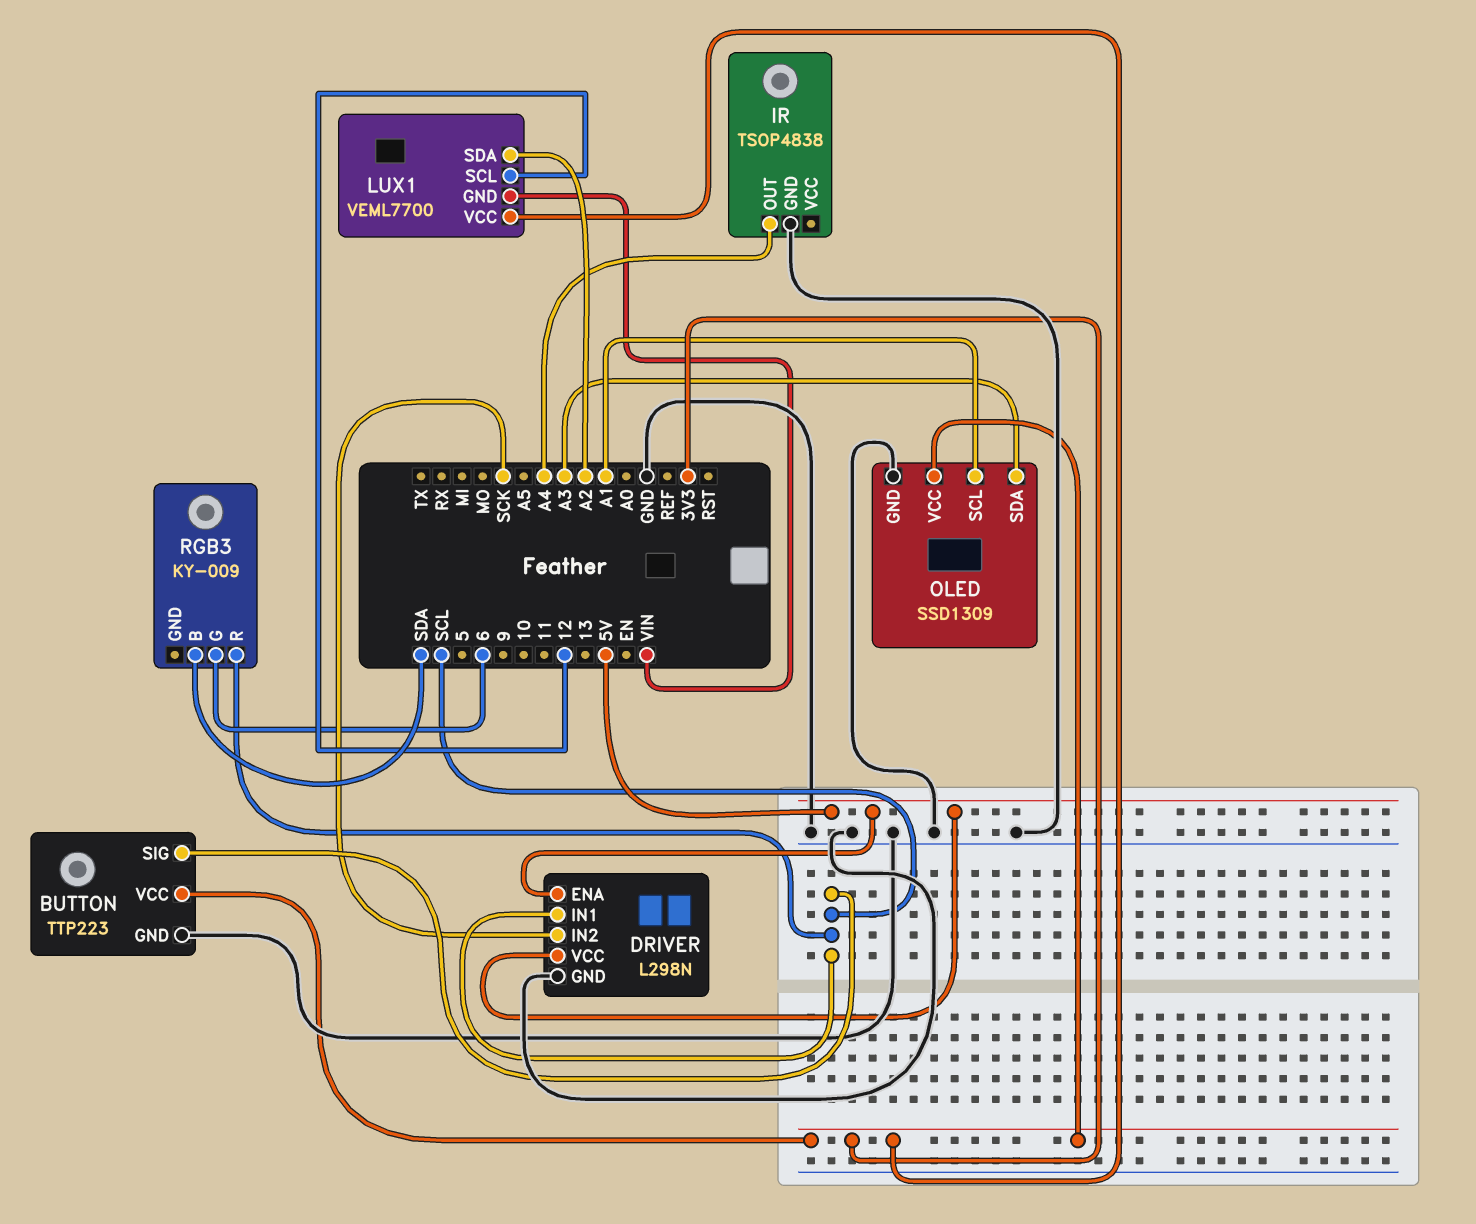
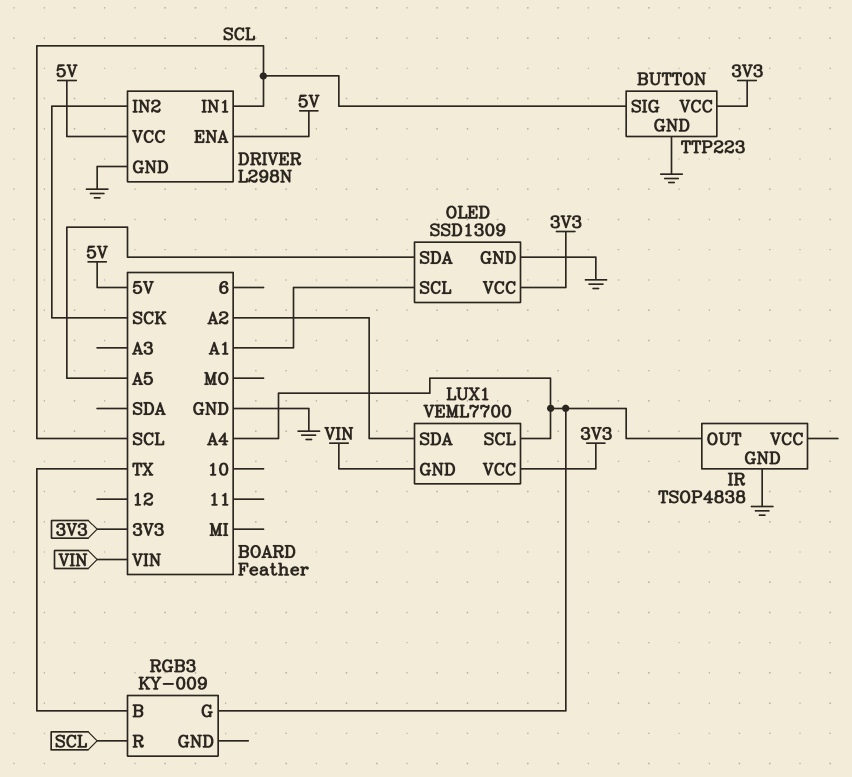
LUX1 pin SCL: 12 -> A4
OLED pin SDA: A3 -> A5
RGB3 pin B: SDA -> TX
RGB3 pin G: 6 -> A4

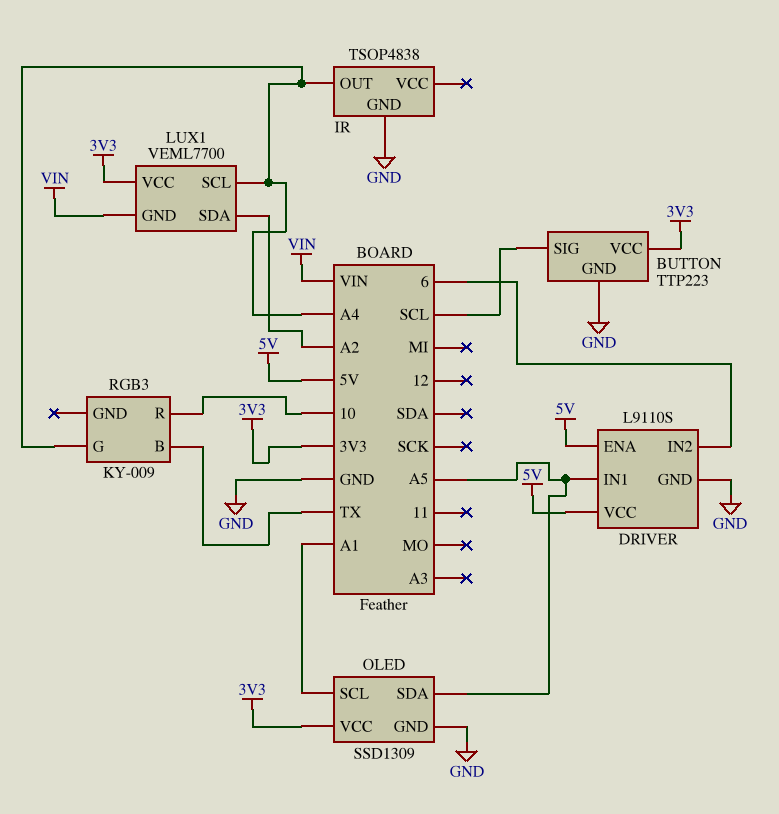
DRIVER: L298N -> L9110S
DRIVER pin IN1: SCL -> A5
DRIVER pin IN2: SCK -> 6
RGB3 pin R: SCL -> 10

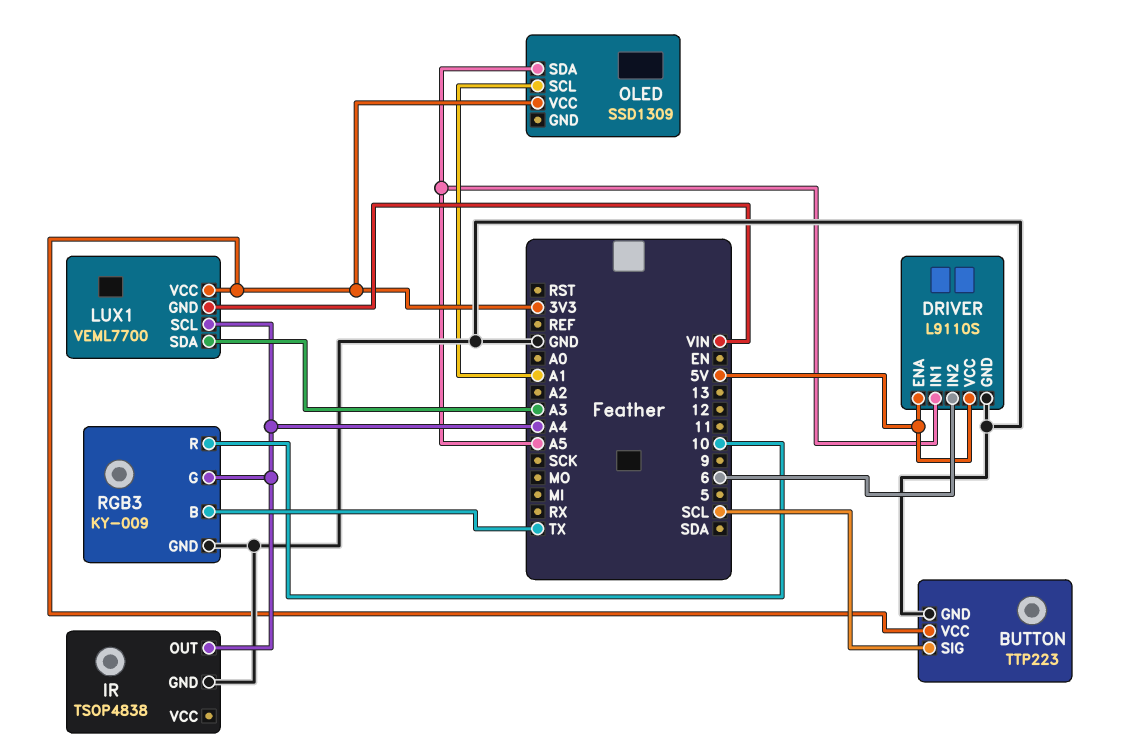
LUX1 pin SDA: A2 -> A3
OLED pin GND: GND -> none
RGB3 pin GND: none -> GND

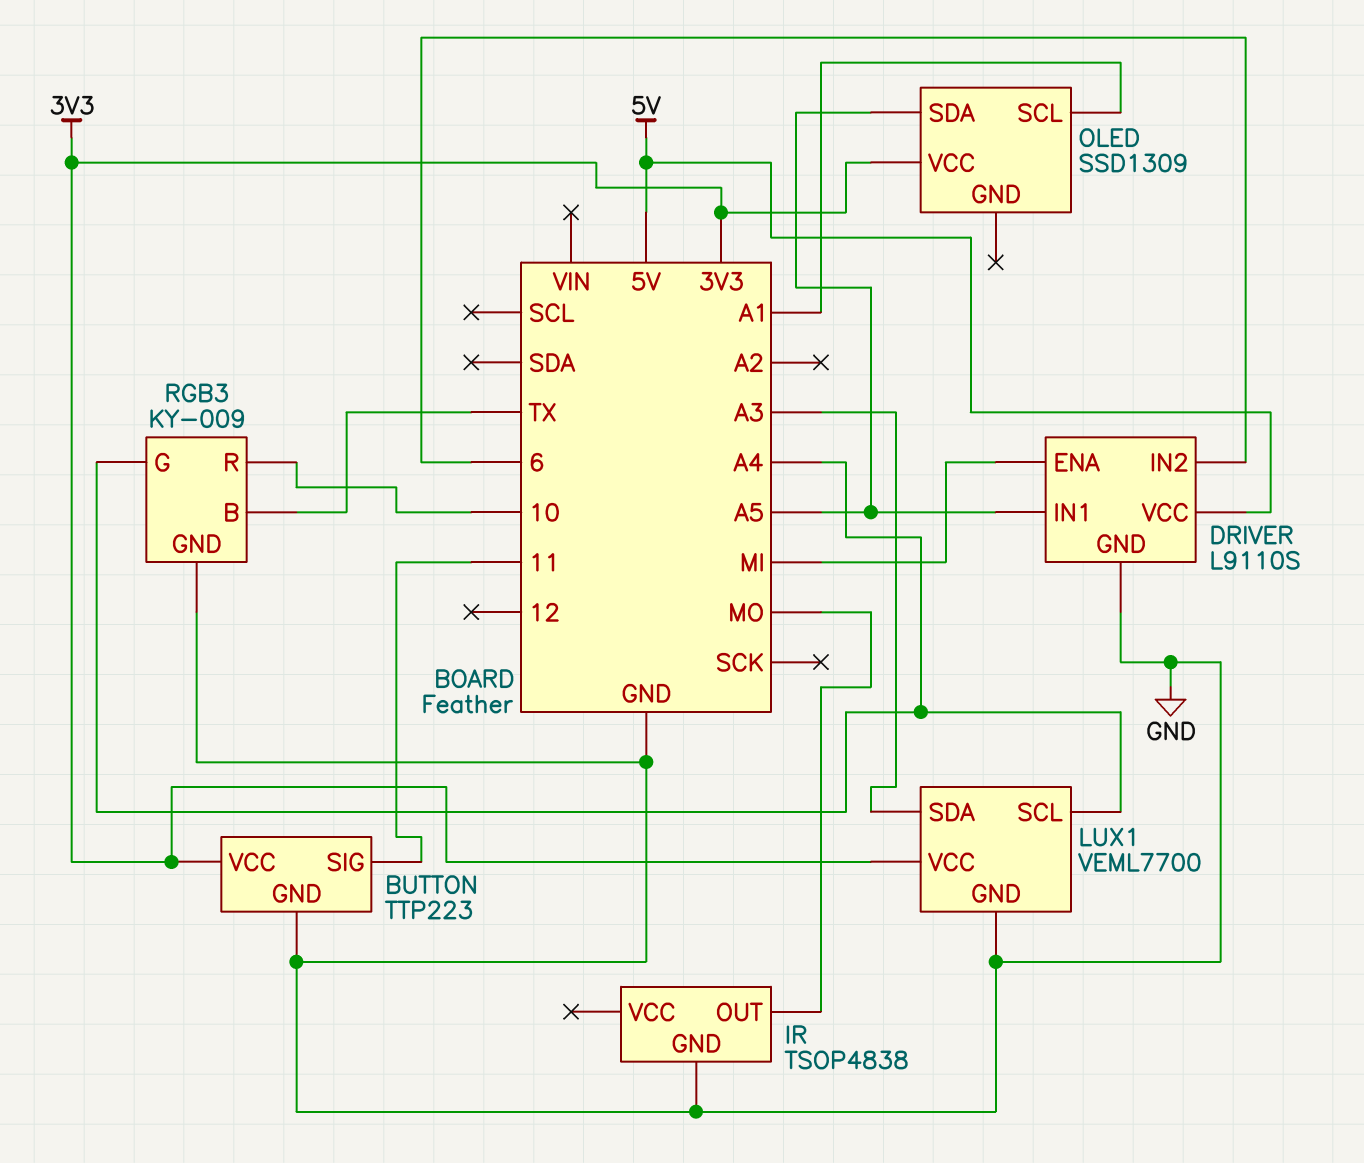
BUTTON pin SIG: SCL -> 11
DRIVER pin ENA: 5V -> MI
IR pin OUT: A4 -> MO
LUX1 pin GND: VIN -> GND

